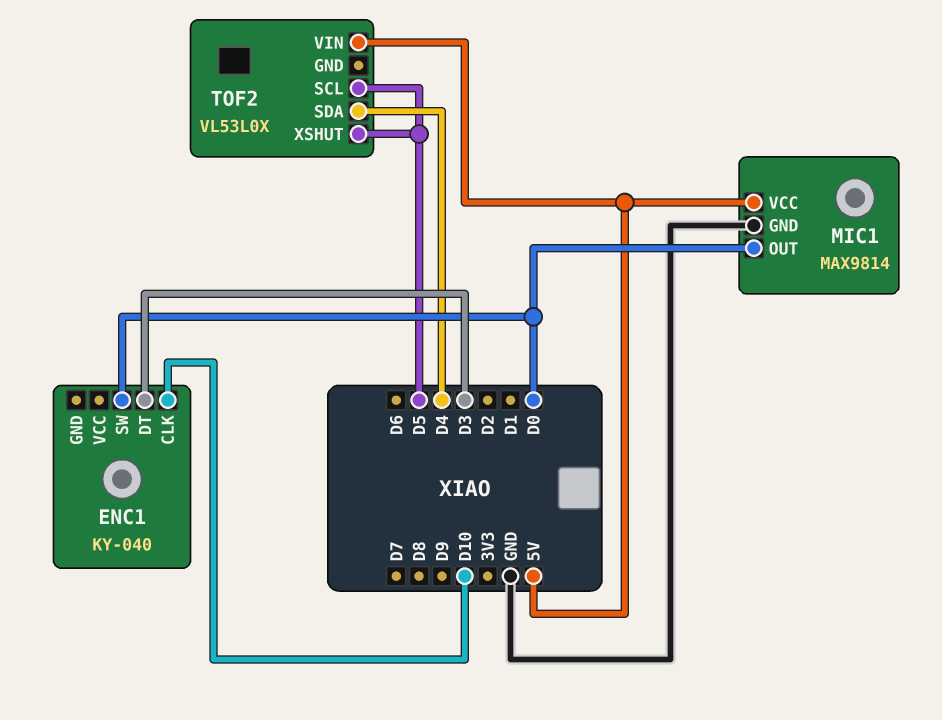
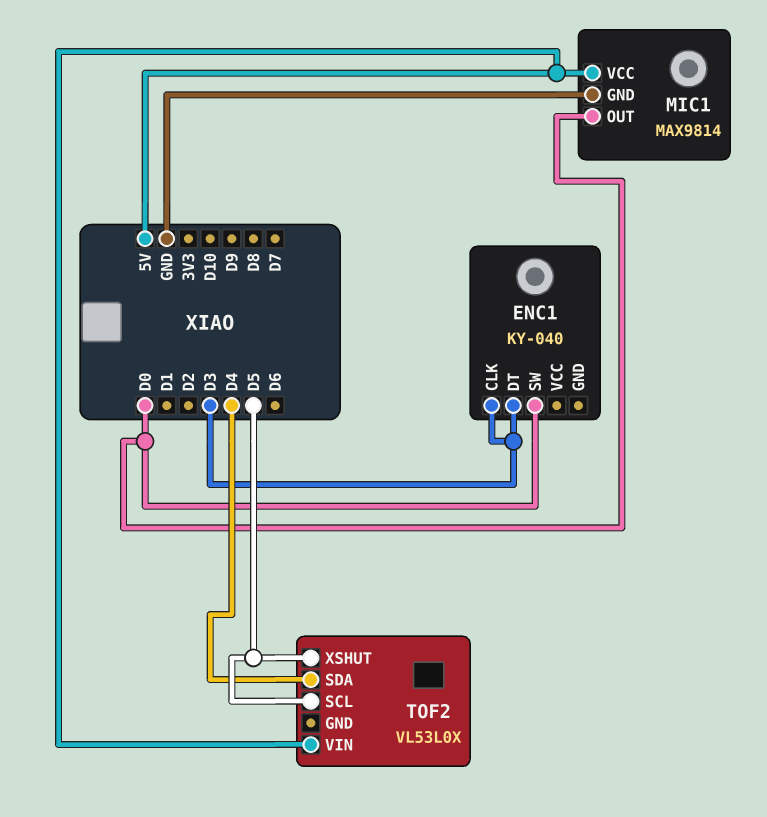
ENC1 pin CLK: D10 -> D3

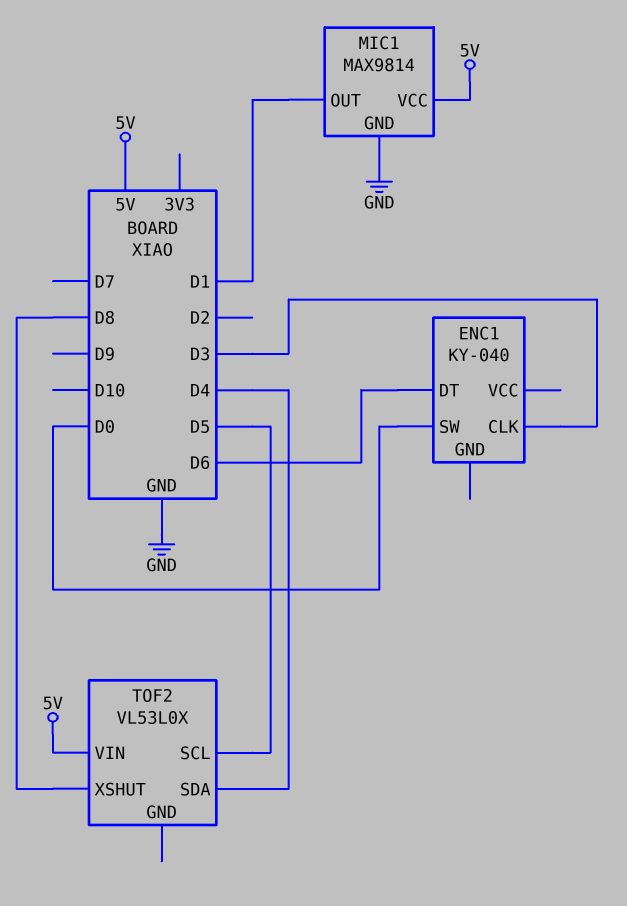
ENC1 pin DT: D3 -> D6
MIC1 pin OUT: D0 -> D1
TOF2 pin XSHUT: D5 -> D8

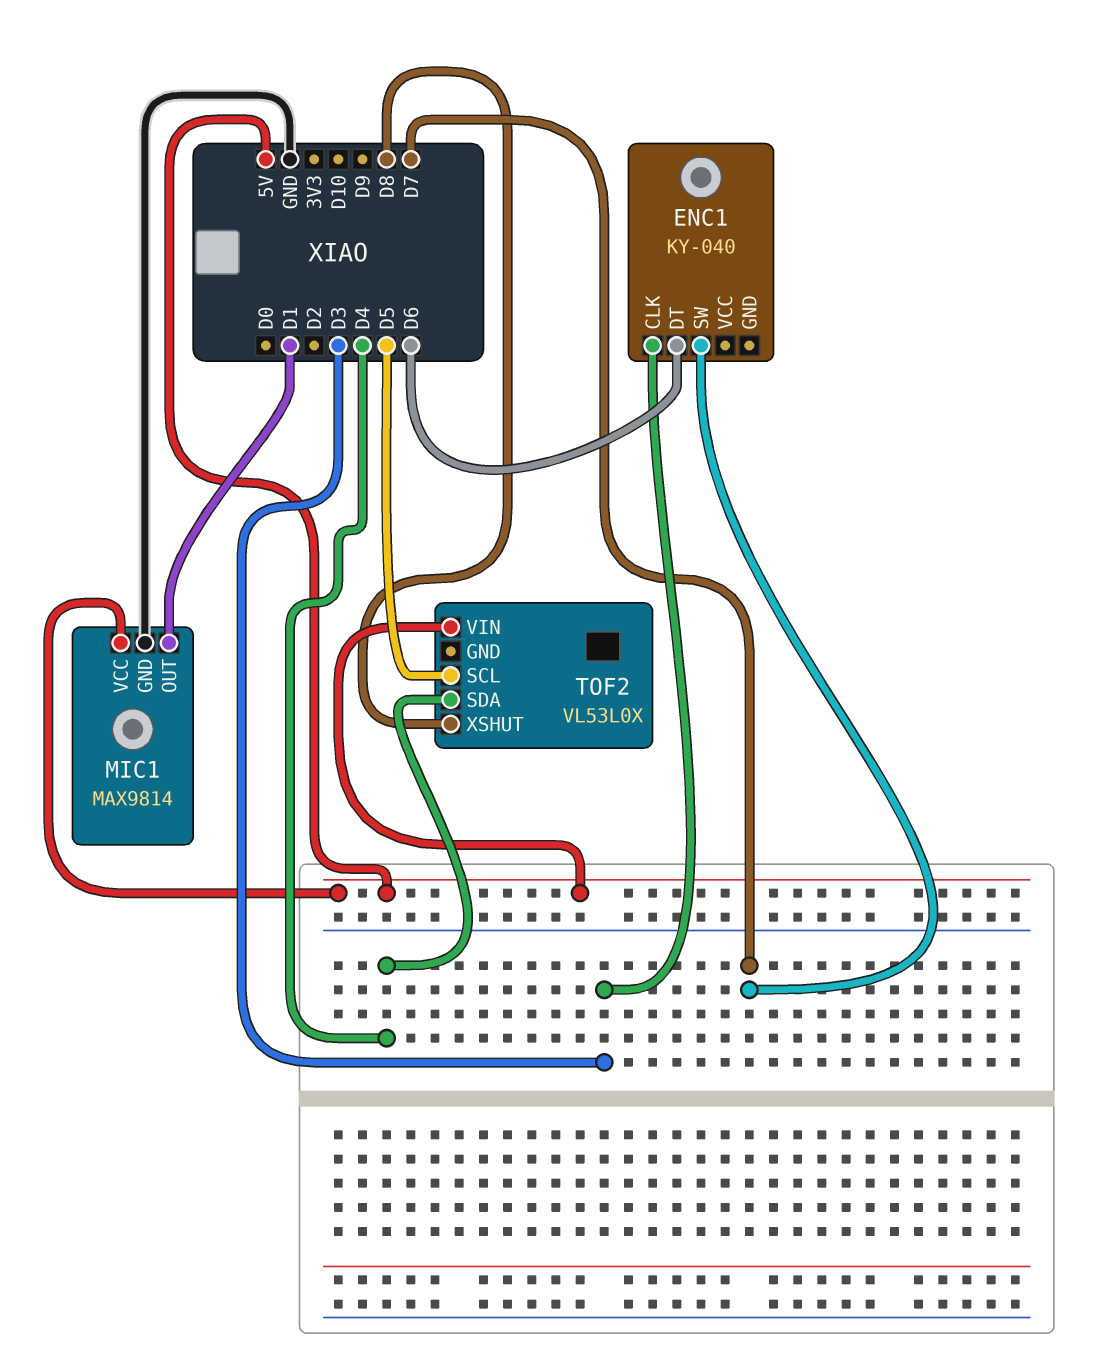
ENC1 pin SW: D0 -> D7

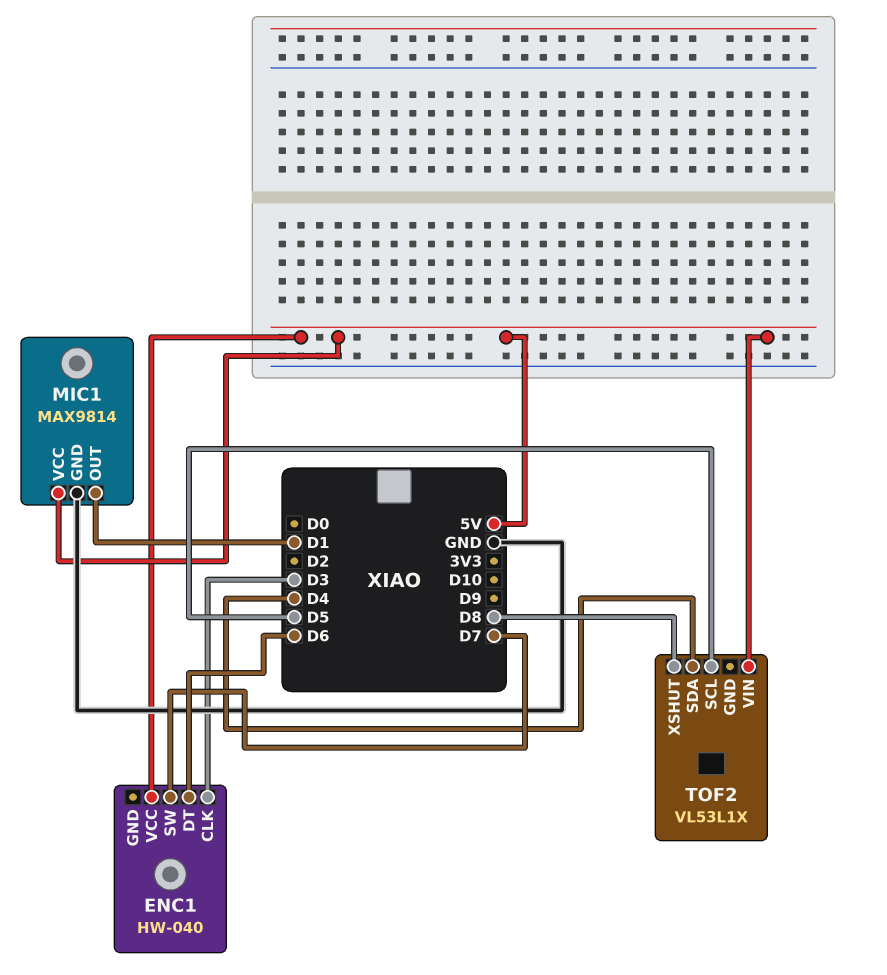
ENC1: KY-040 -> HW-040
ENC1 pin VCC: none -> 5V
TOF2: VL53L0X -> VL53L1X

